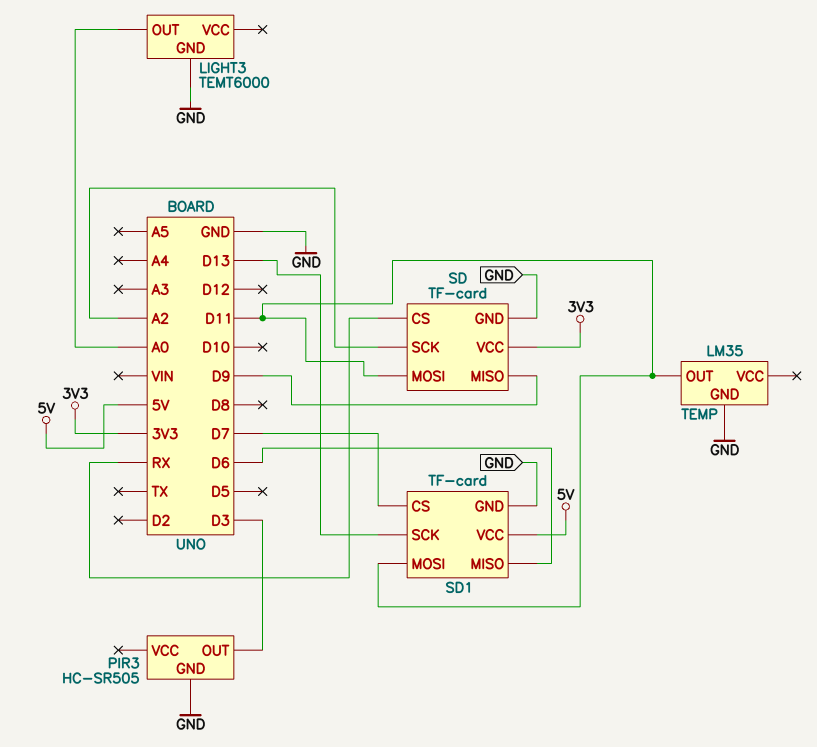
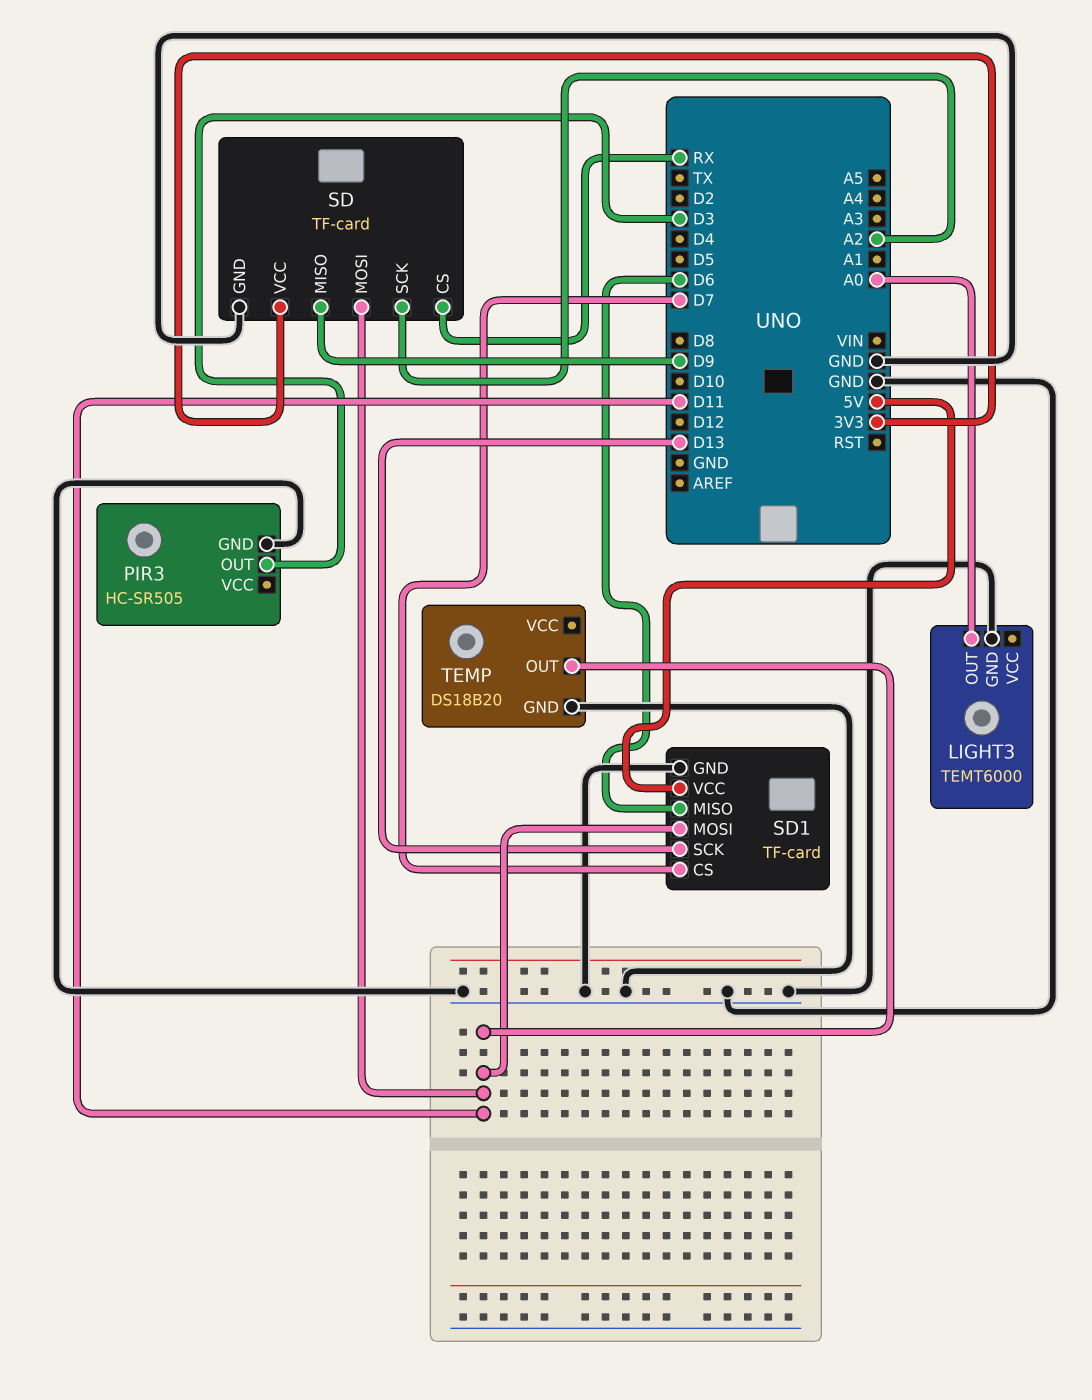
TEMP: LM35 -> DS18B20

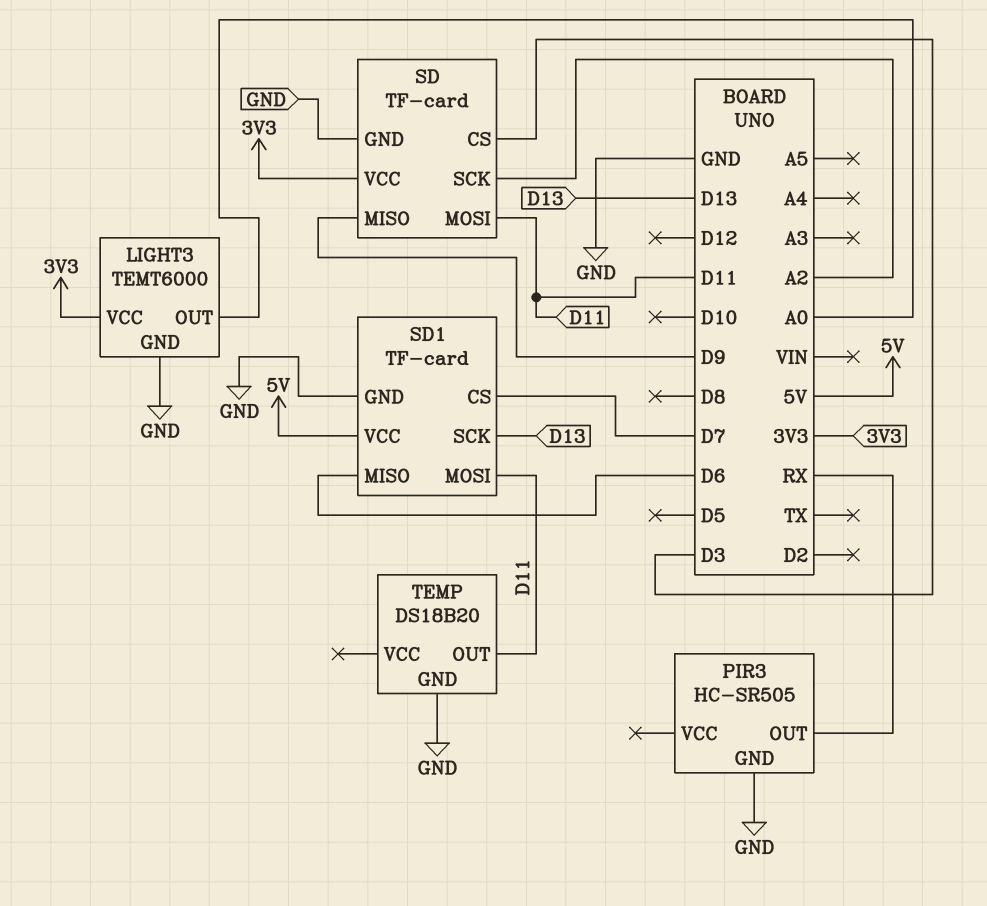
LIGHT3 pin VCC: none -> 3V3
PIR3 pin OUT: D3 -> RX
SD pin CS: RX -> D3

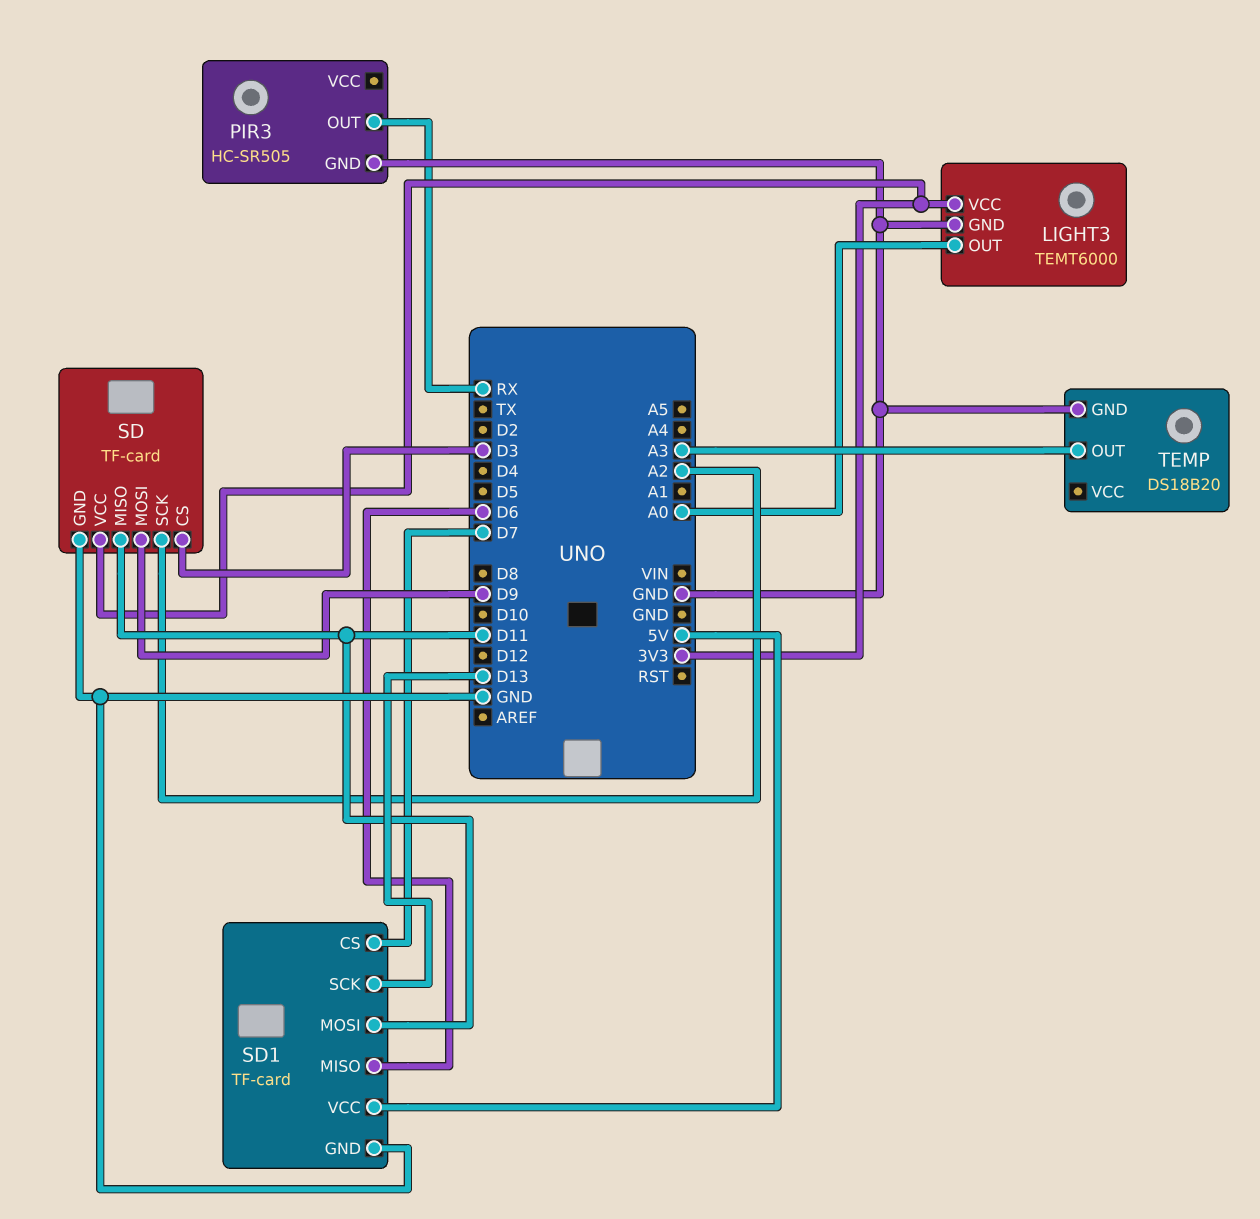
SD pin MISO: D9 -> D11
SD pin MOSI: D11 -> D9
TEMP pin OUT: D11 -> A3

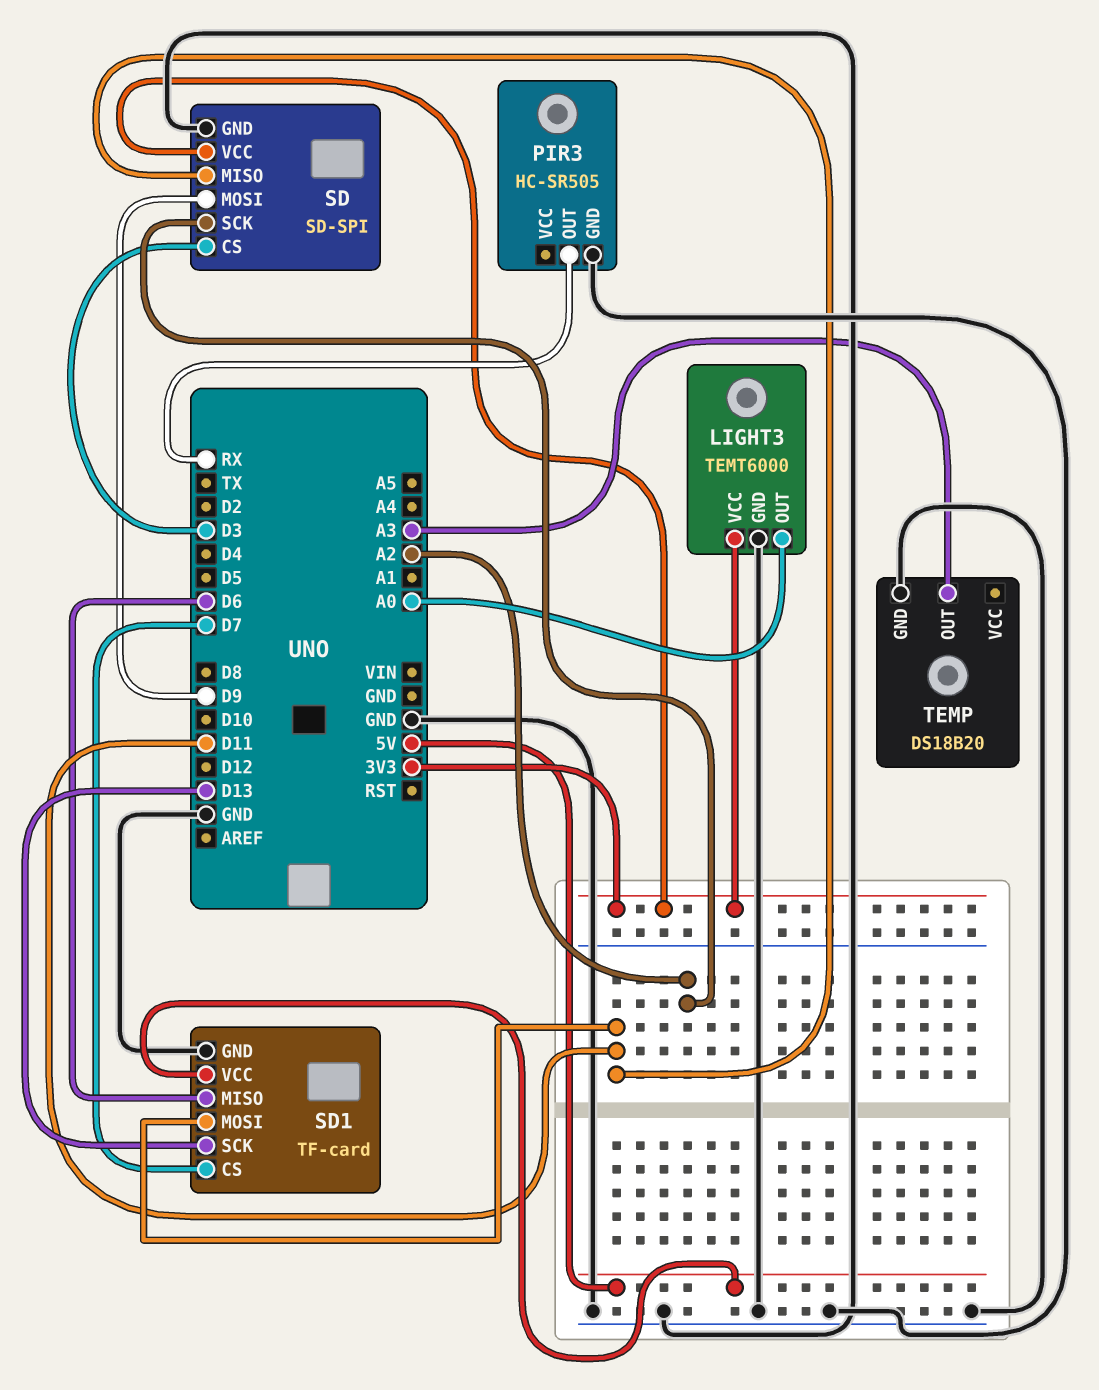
SD: TF-card -> SD-SPI

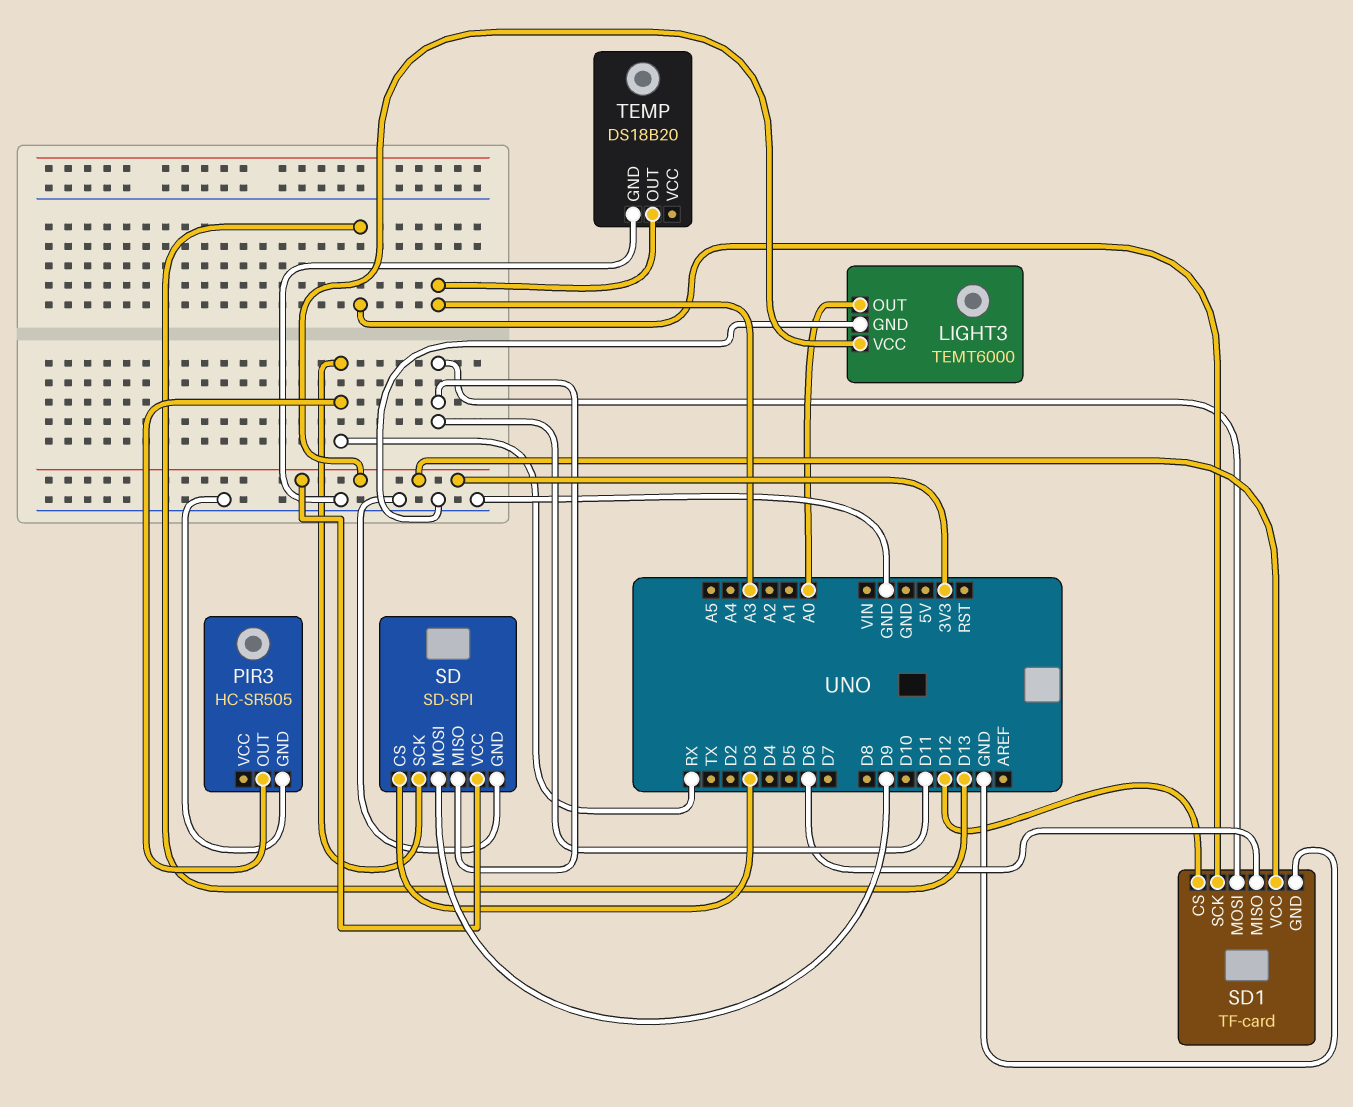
SD pin SCK: A2 -> RX
SD1 pin CS: D7 -> D12
SD1 pin VCC: 5V -> 3V3

